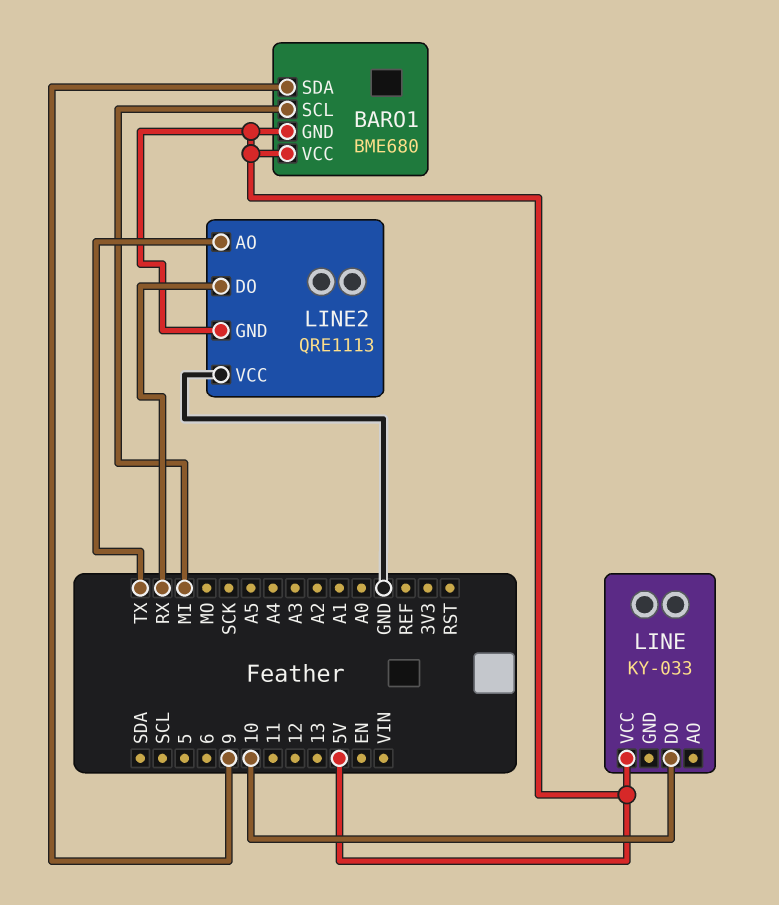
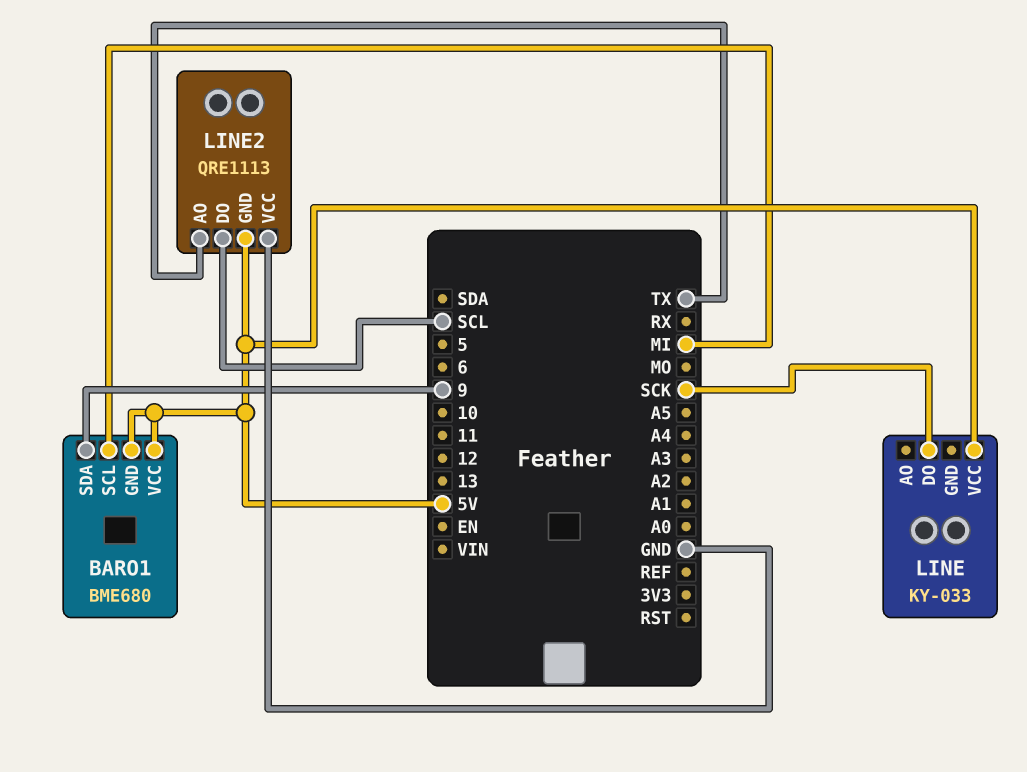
LINE pin DO: 10 -> SCK
LINE2 pin DO: RX -> SCL

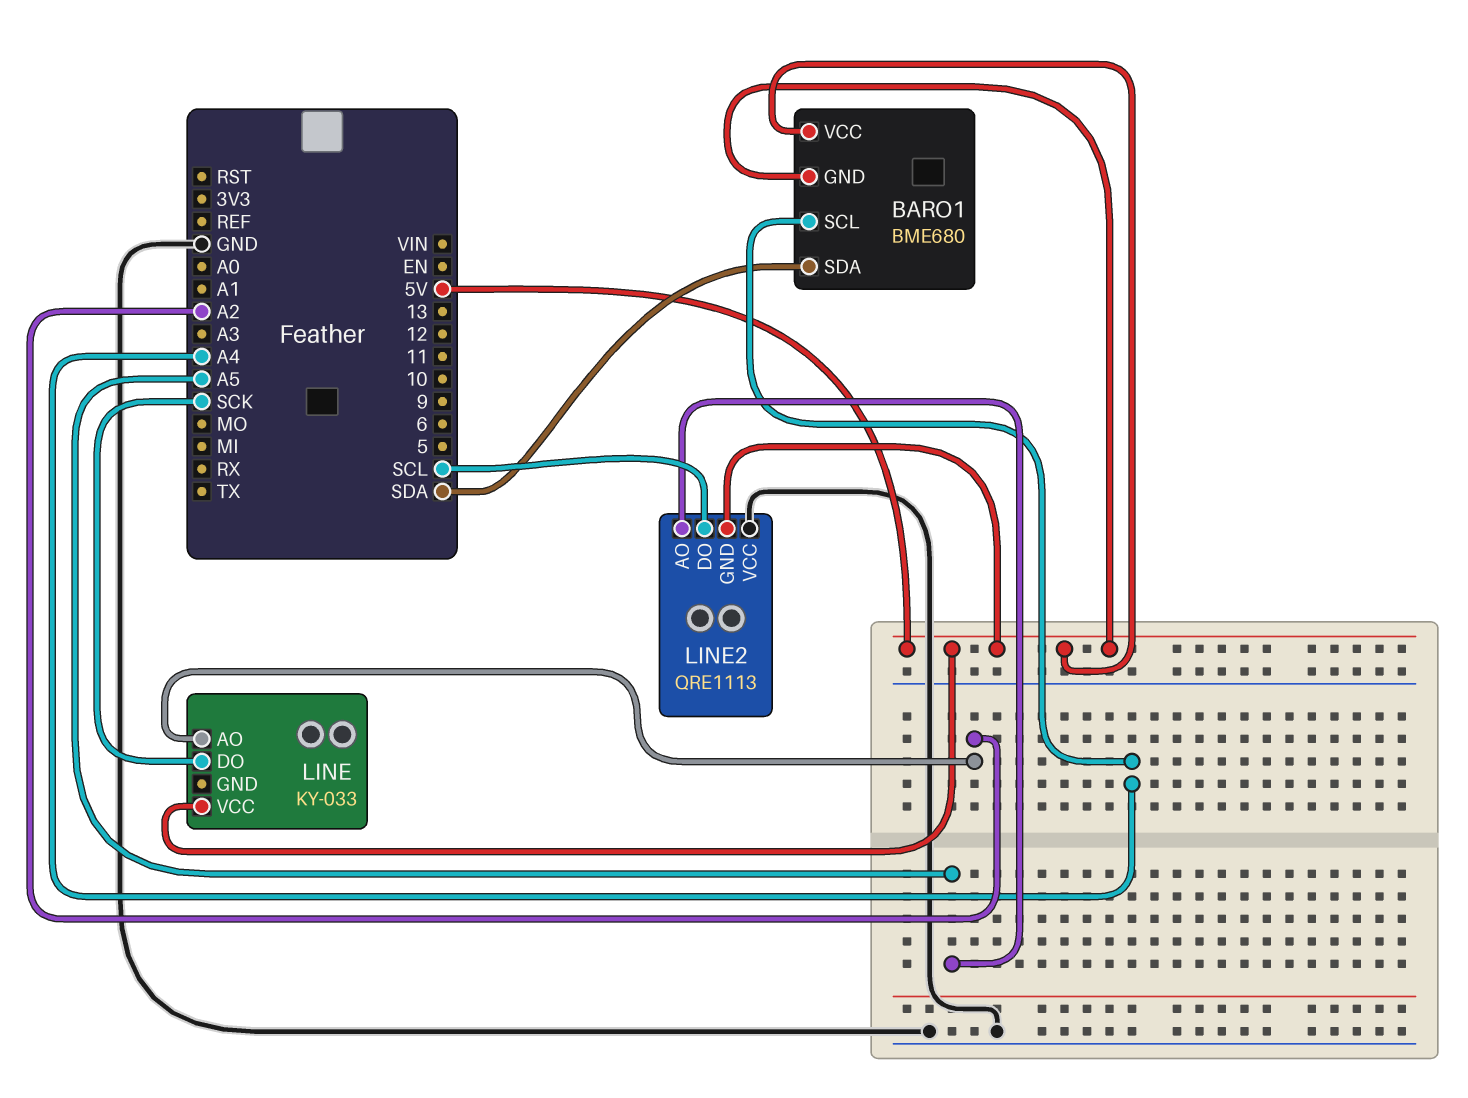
BARO1 pin SCL: MI -> A4
BARO1 pin SDA: 9 -> SDA
LINE pin AO: none -> A2
LINE2 pin AO: TX -> A5

